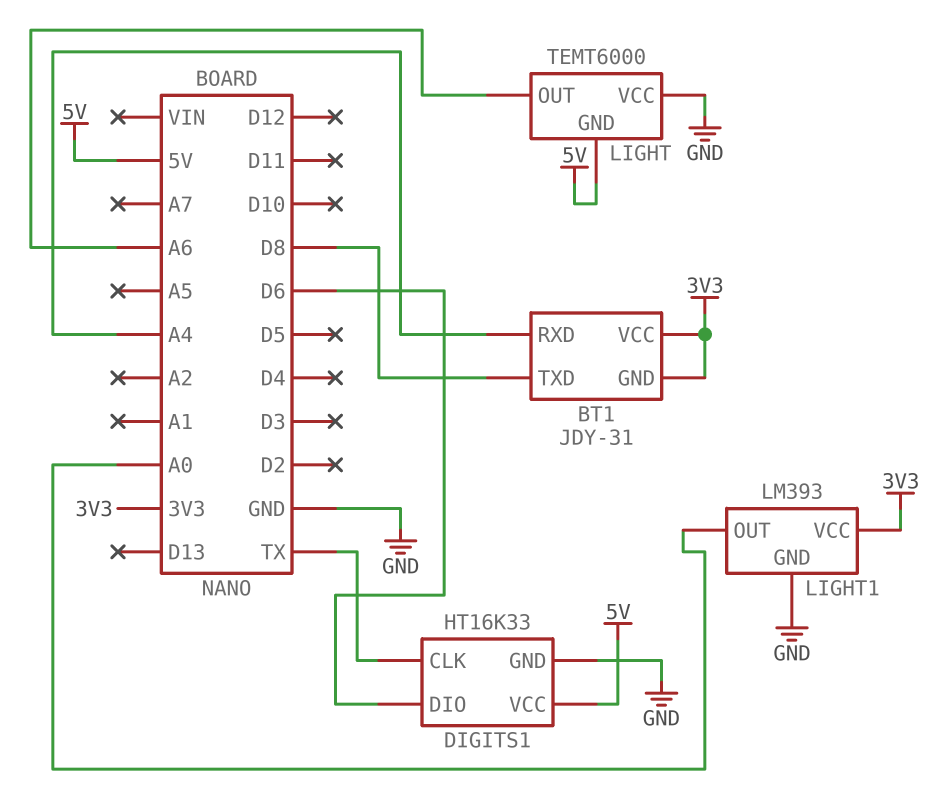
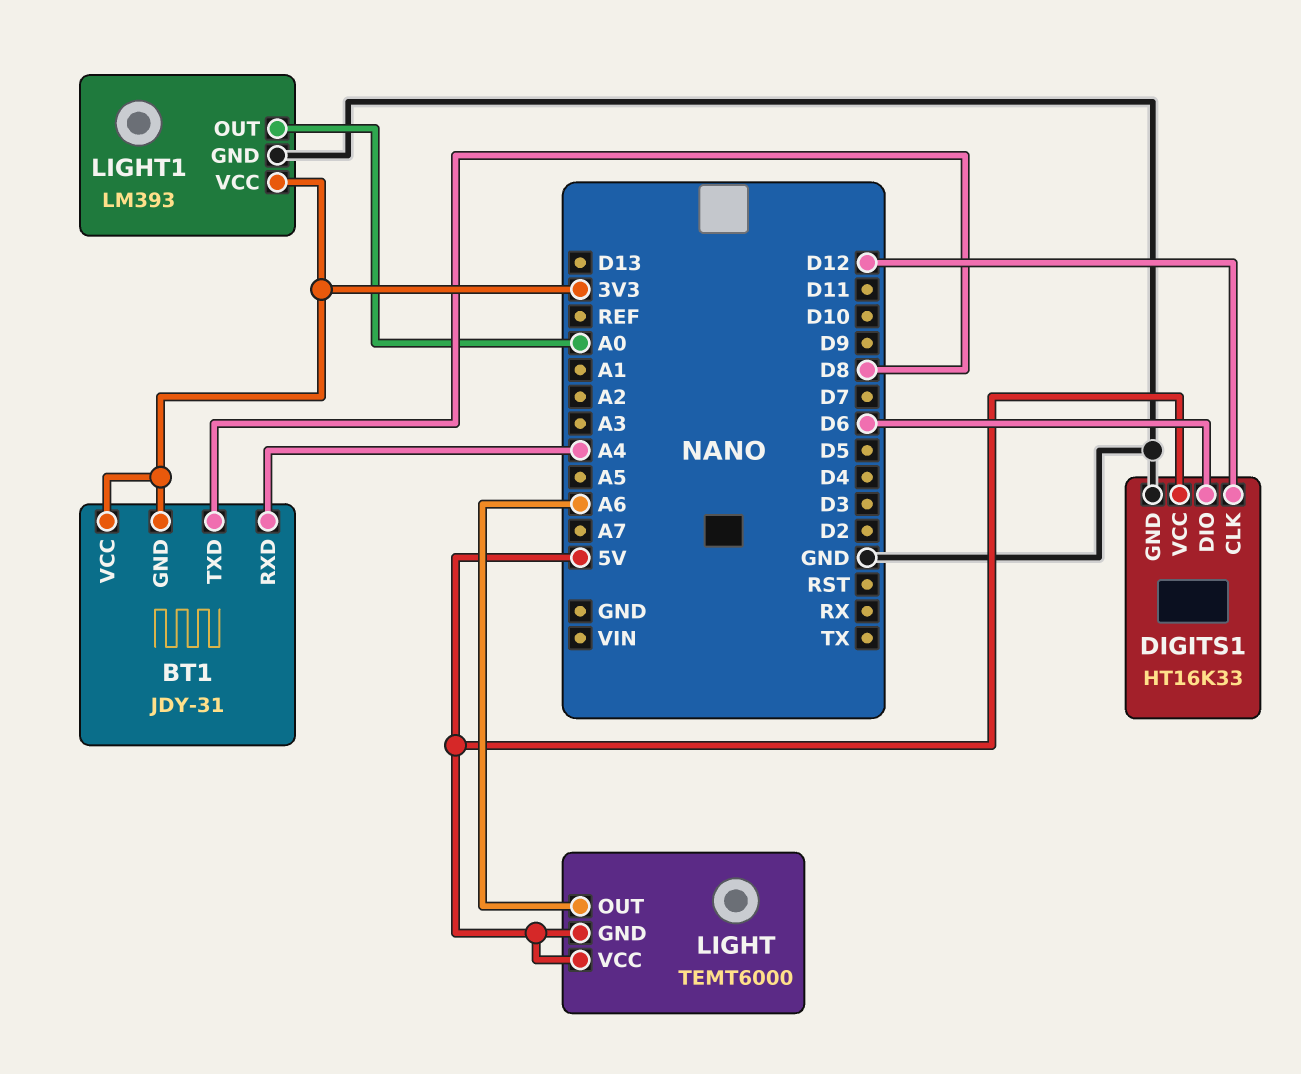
DIGITS1 pin CLK: TX -> D12
LIGHT pin VCC: GND -> 5V

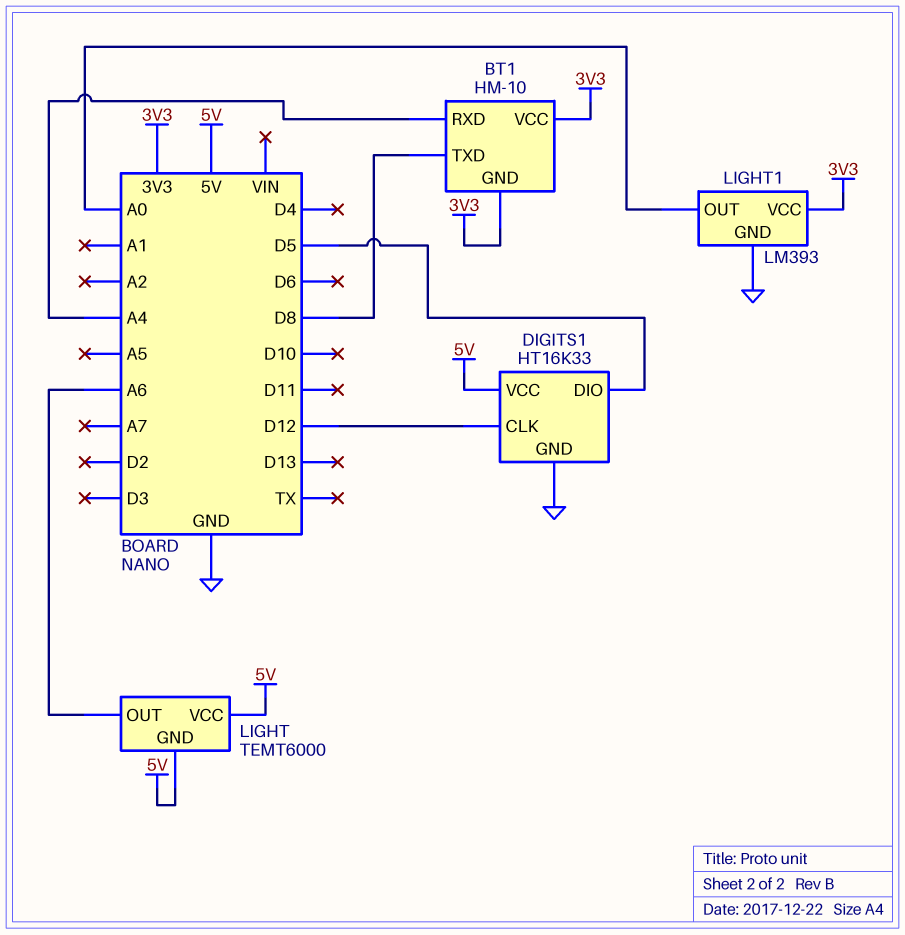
BT1: JDY-31 -> HM-10
DIGITS1 pin DIO: D6 -> D5

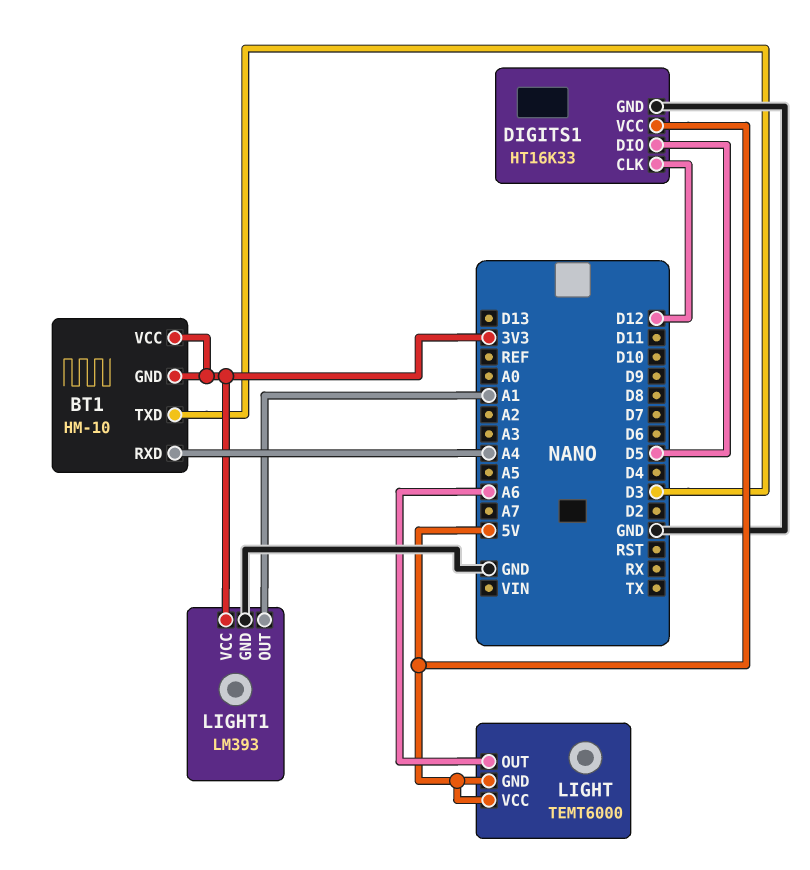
BT1 pin TXD: D8 -> D3
LIGHT1 pin OUT: A0 -> A1

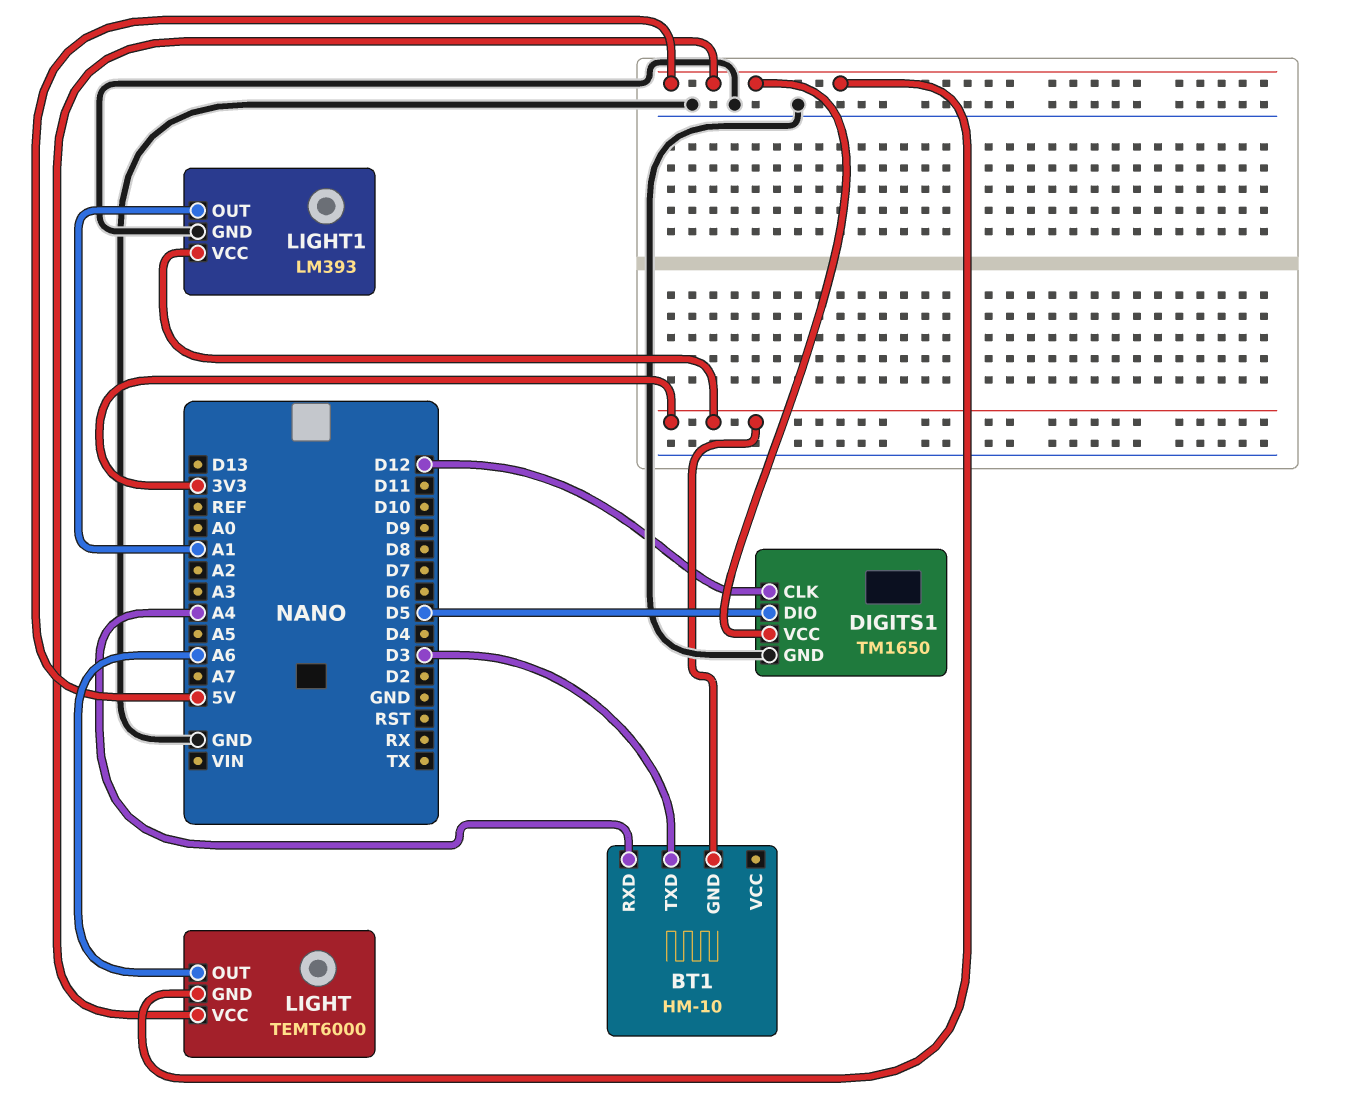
BT1 pin VCC: 3V3 -> none
DIGITS1: HT16K33 -> TM1650

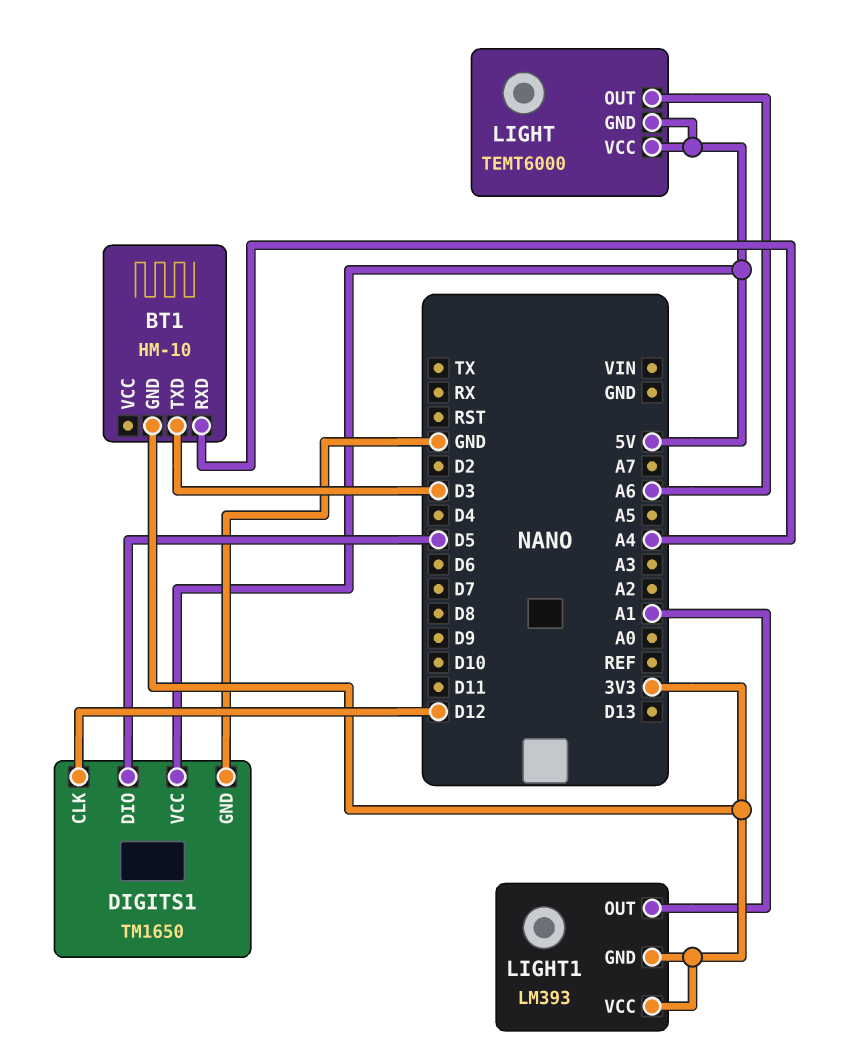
LIGHT1 pin GND: GND -> 3V3

